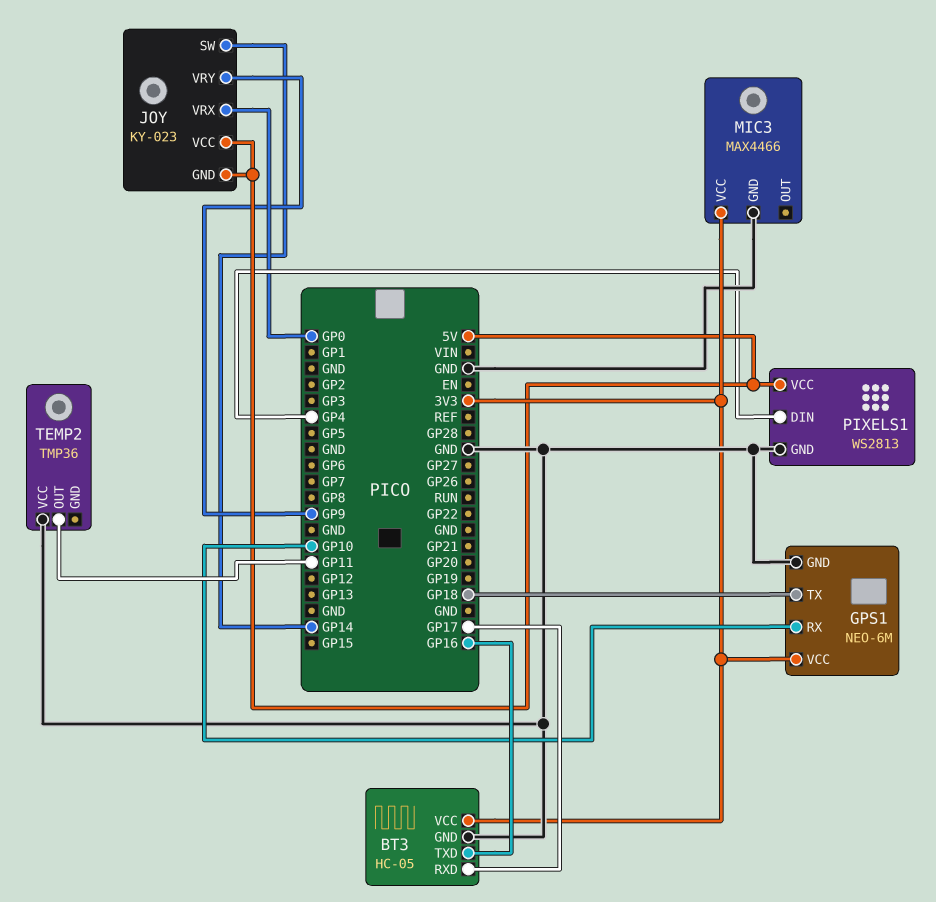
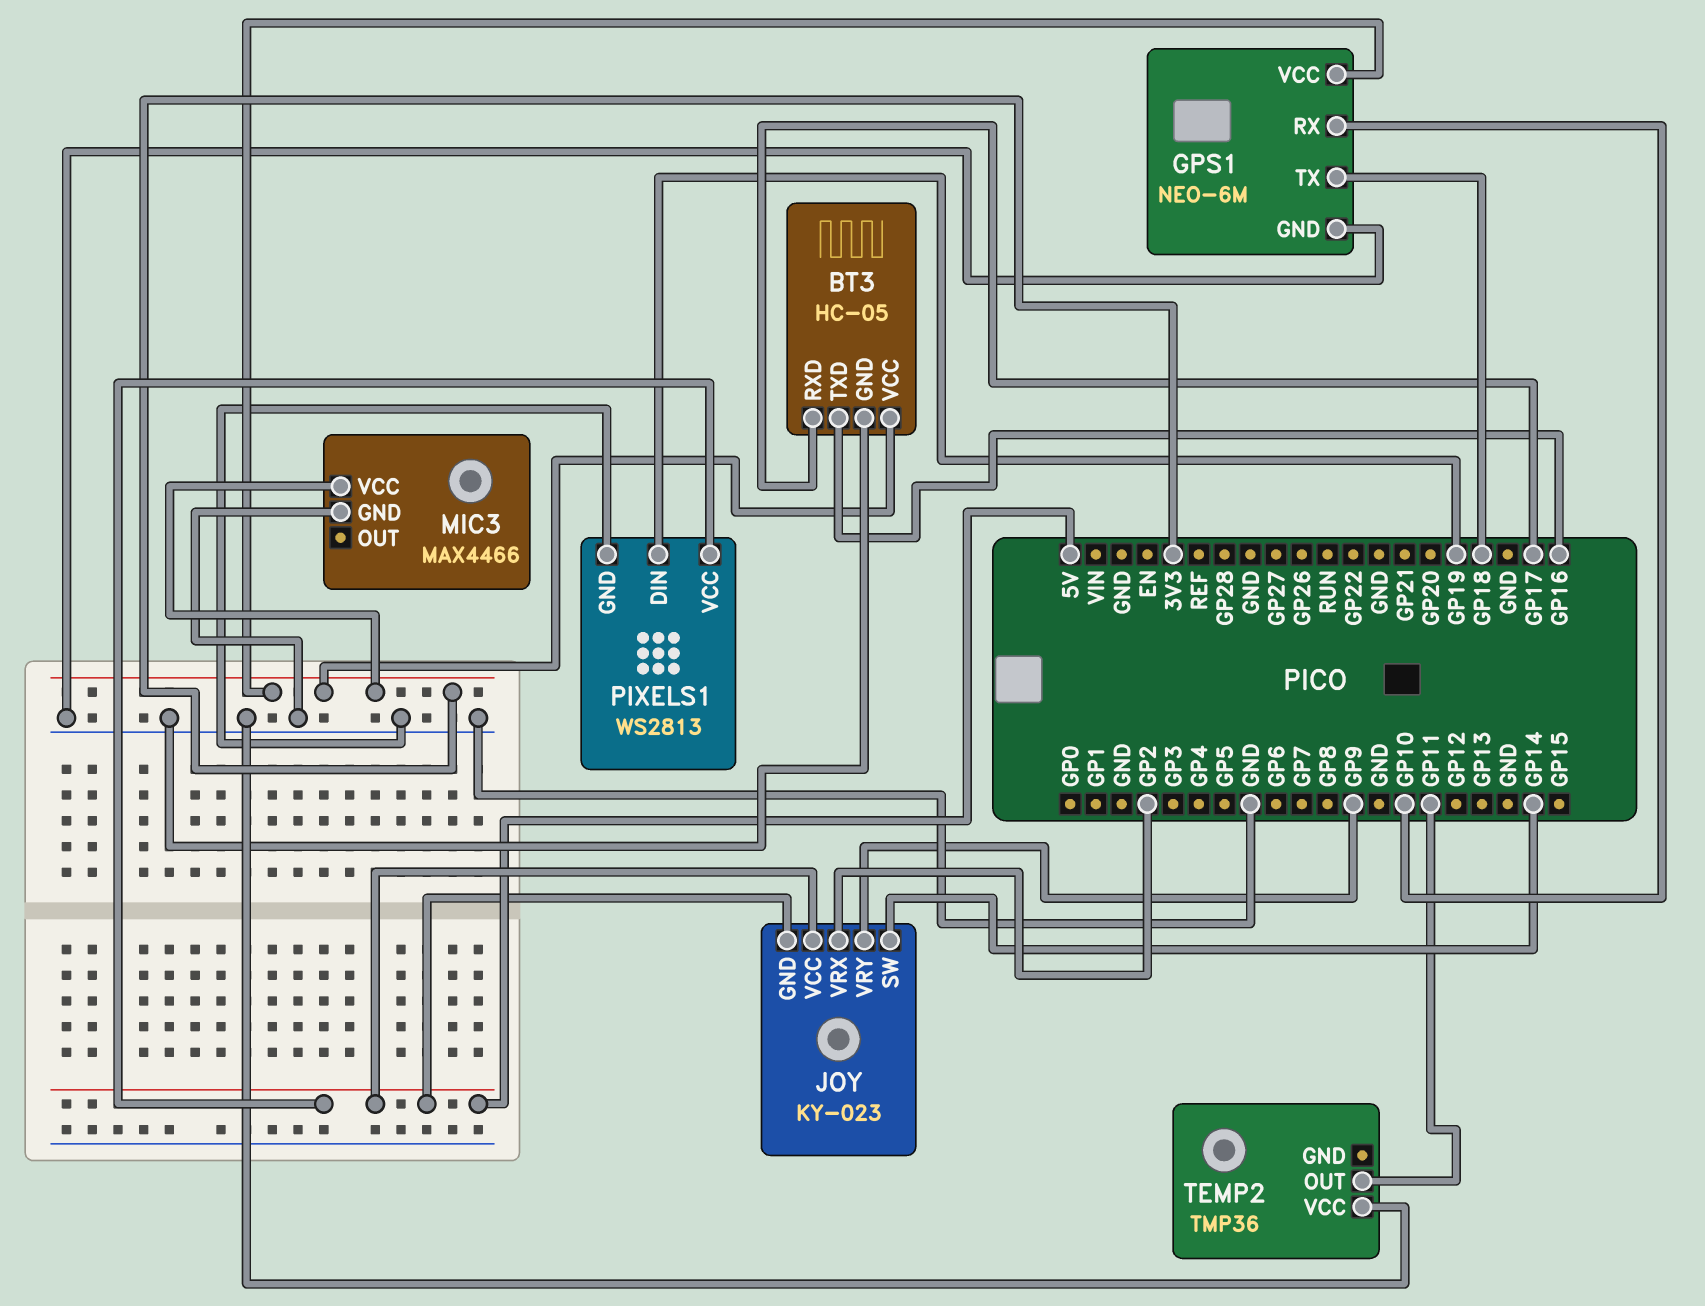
JOY pin VRX: GP0 -> GP2
PIXELS1 pin DIN: GP4 -> GP19

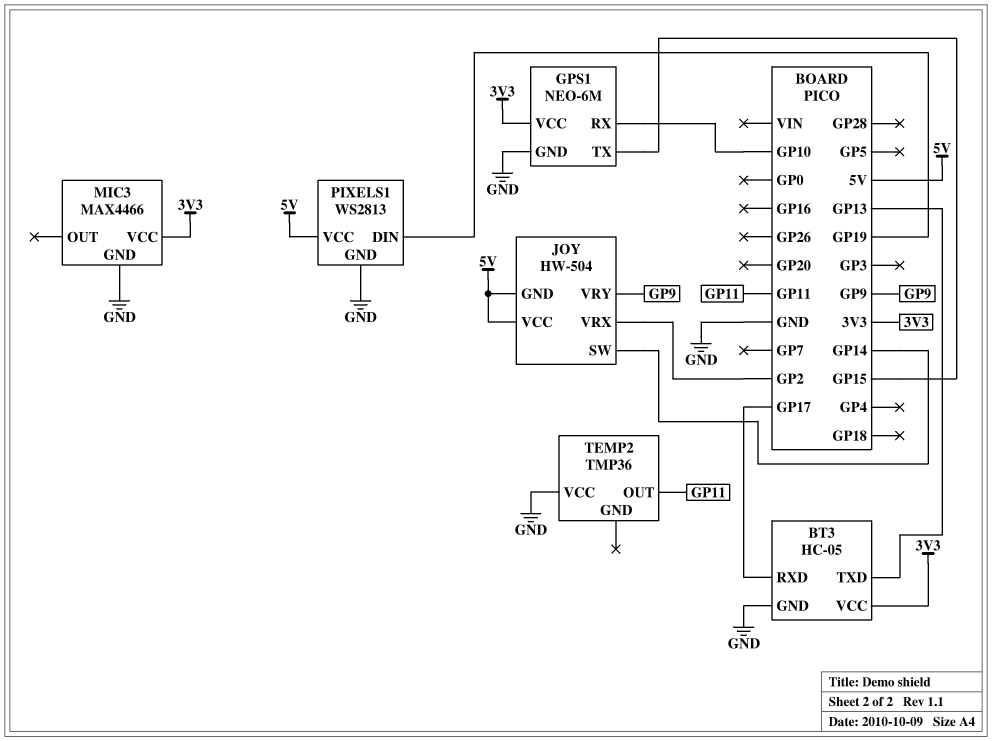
BT3 pin TXD: GP16 -> GP13
GPS1 pin TX: GP18 -> GP15
JOY: KY-023 -> HW-504

